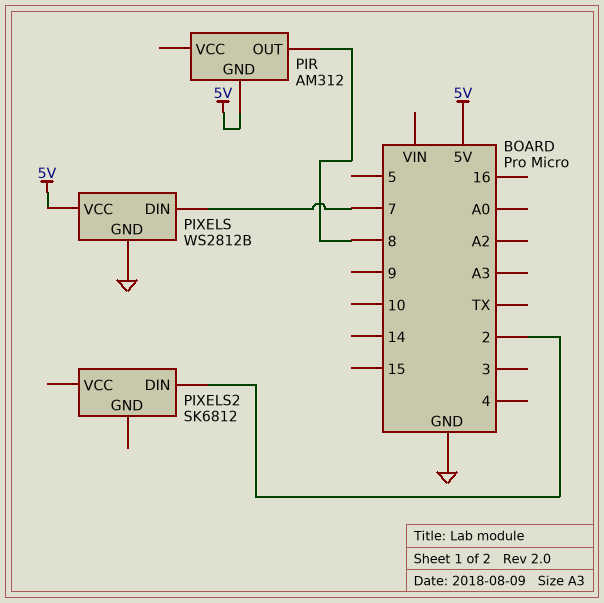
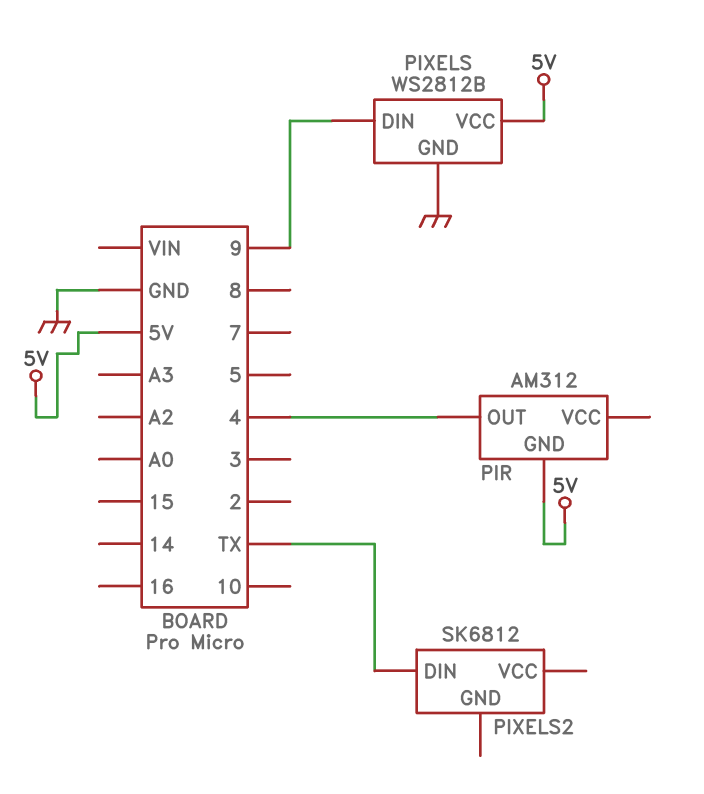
PIR pin OUT: 8 -> 4
PIXELS pin DIN: 7 -> 9
PIXELS2 pin DIN: 2 -> TX

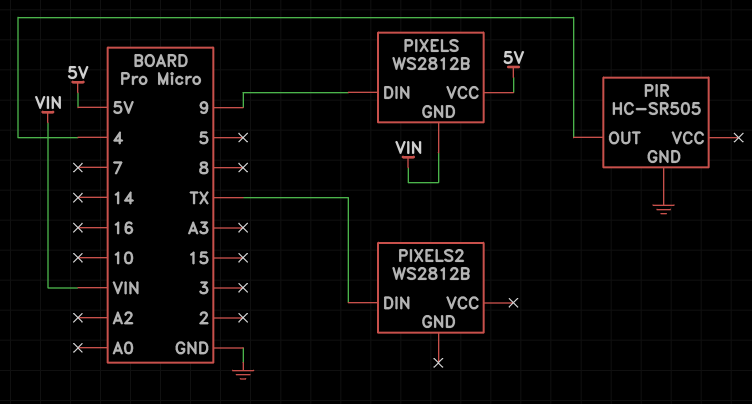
PIR: AM312 -> HC-SR505
PIR pin GND: 5V -> GND
PIXELS pin GND: GND -> VIN
PIXELS2: SK6812 -> WS2812B

